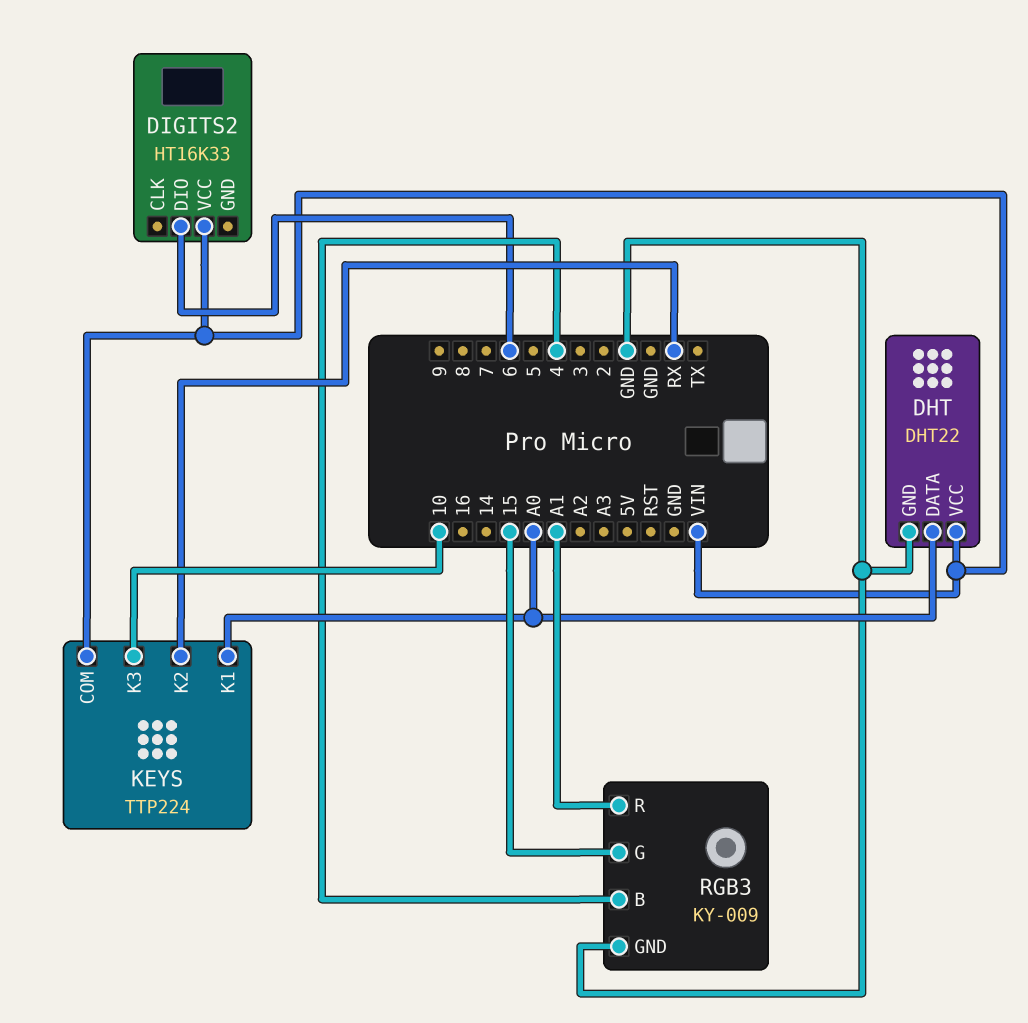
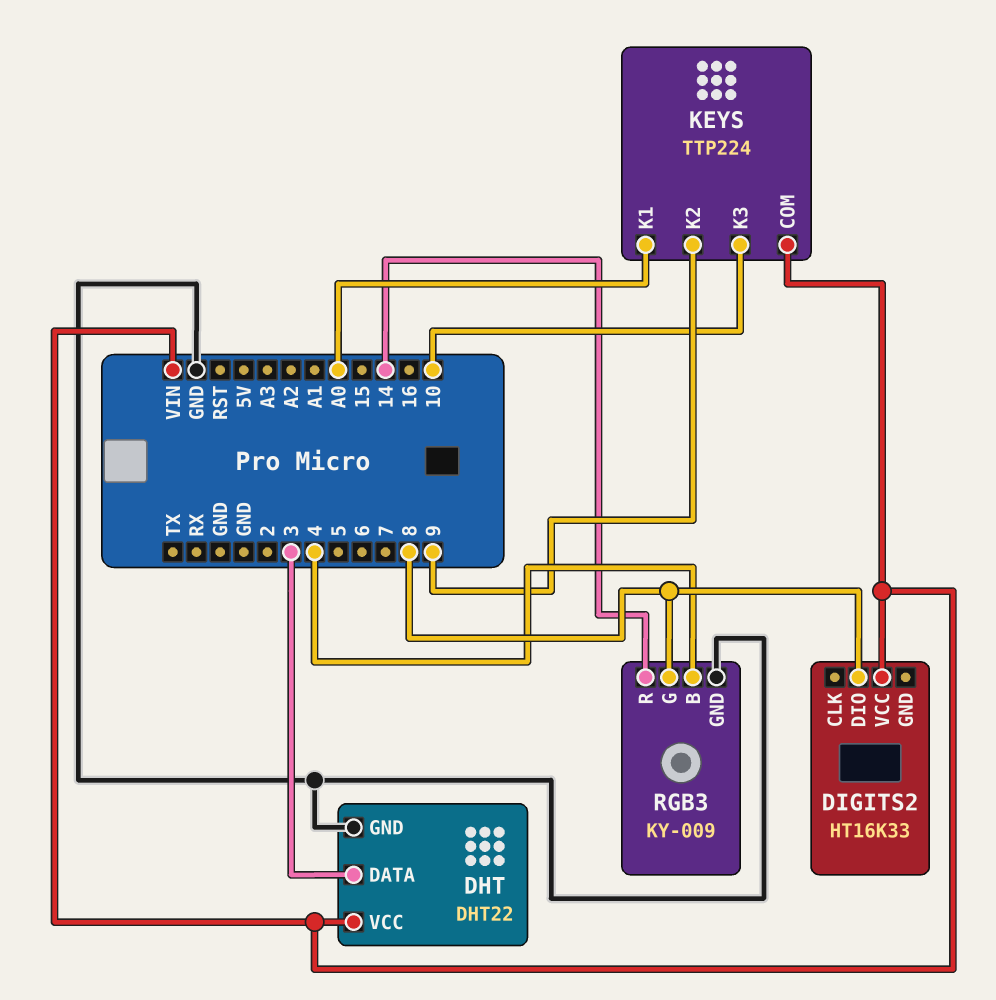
DHT pin DATA: A0 -> 3
DIGITS2 pin DIO: 6 -> 8
KEYS pin K2: RX -> 9
RGB3 pin G: 15 -> 8
RGB3 pin R: A1 -> 14

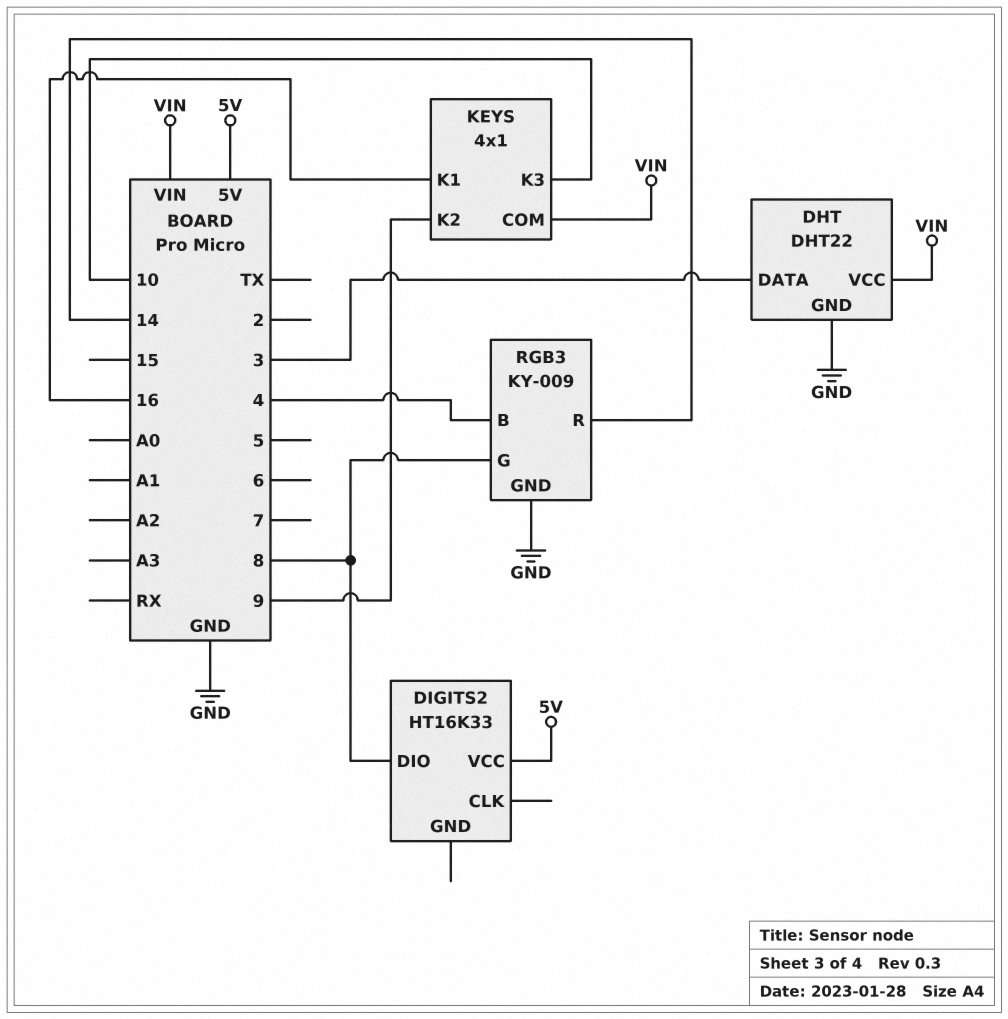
DIGITS2 pin VCC: VIN -> 5V
KEYS: TTP224 -> 4x1
KEYS pin K1: A0 -> 16

